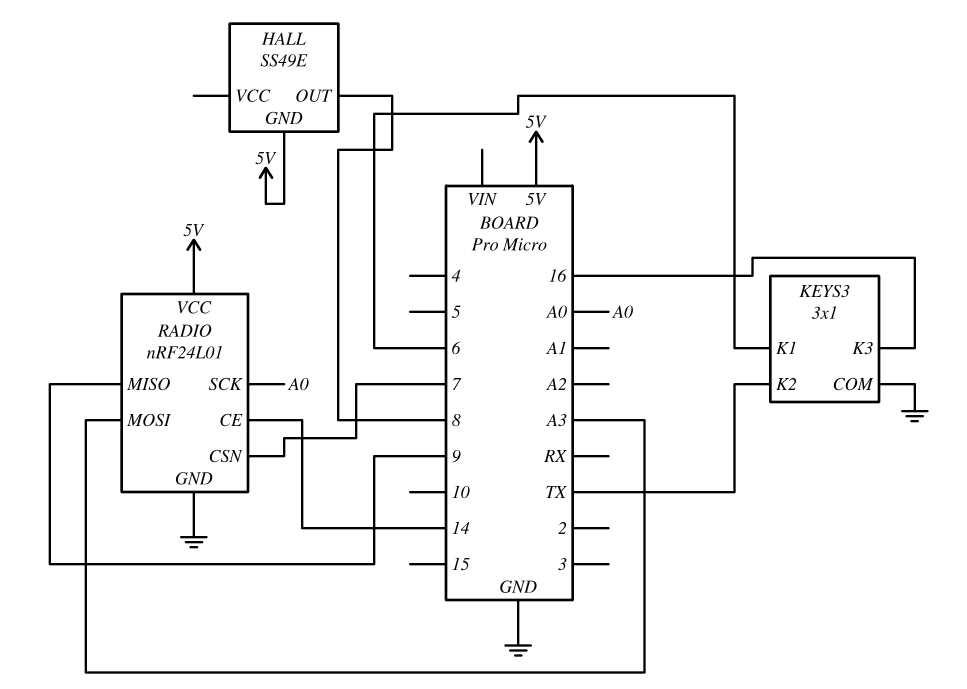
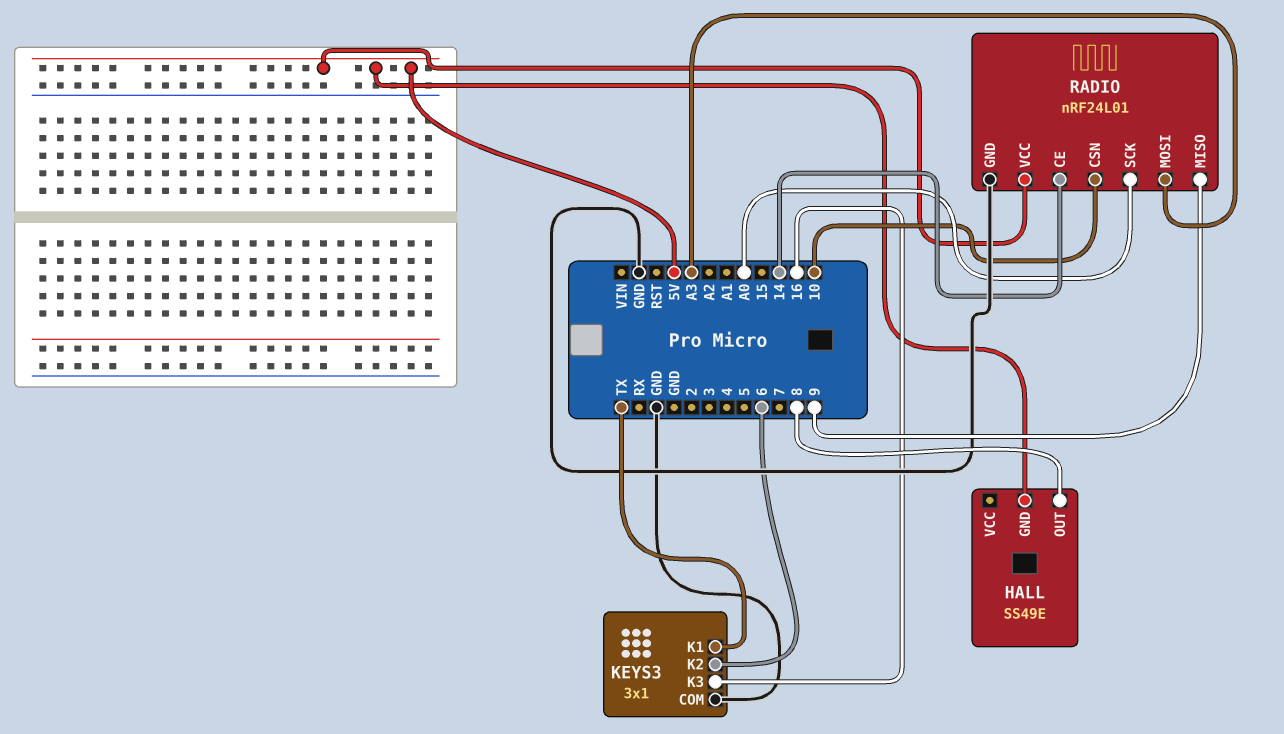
KEYS3 pin K1: 6 -> TX
KEYS3 pin K2: TX -> 6
RADIO pin CSN: 7 -> 10

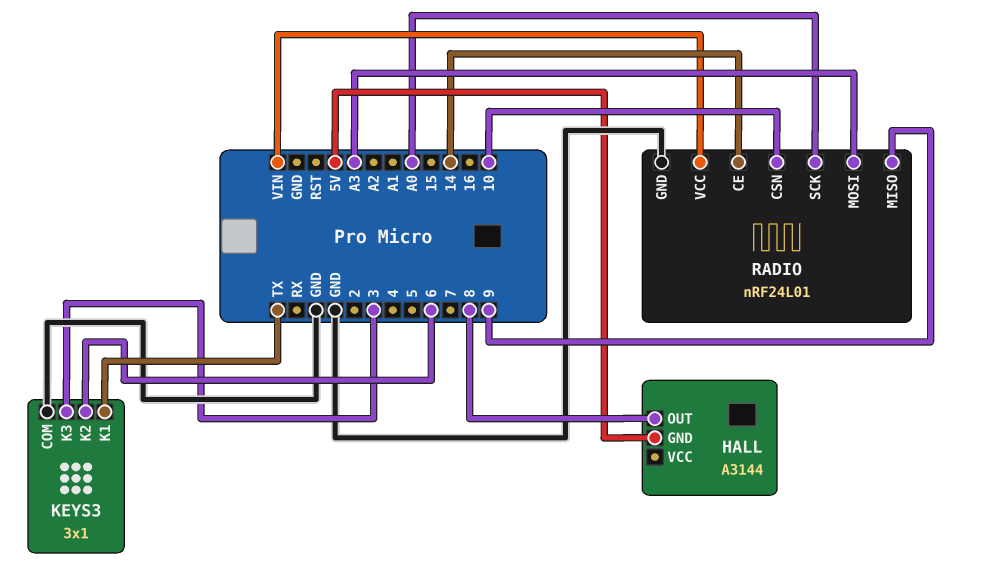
HALL: SS49E -> A3144
KEYS3 pin K3: 16 -> 3
RADIO pin VCC: 5V -> VIN

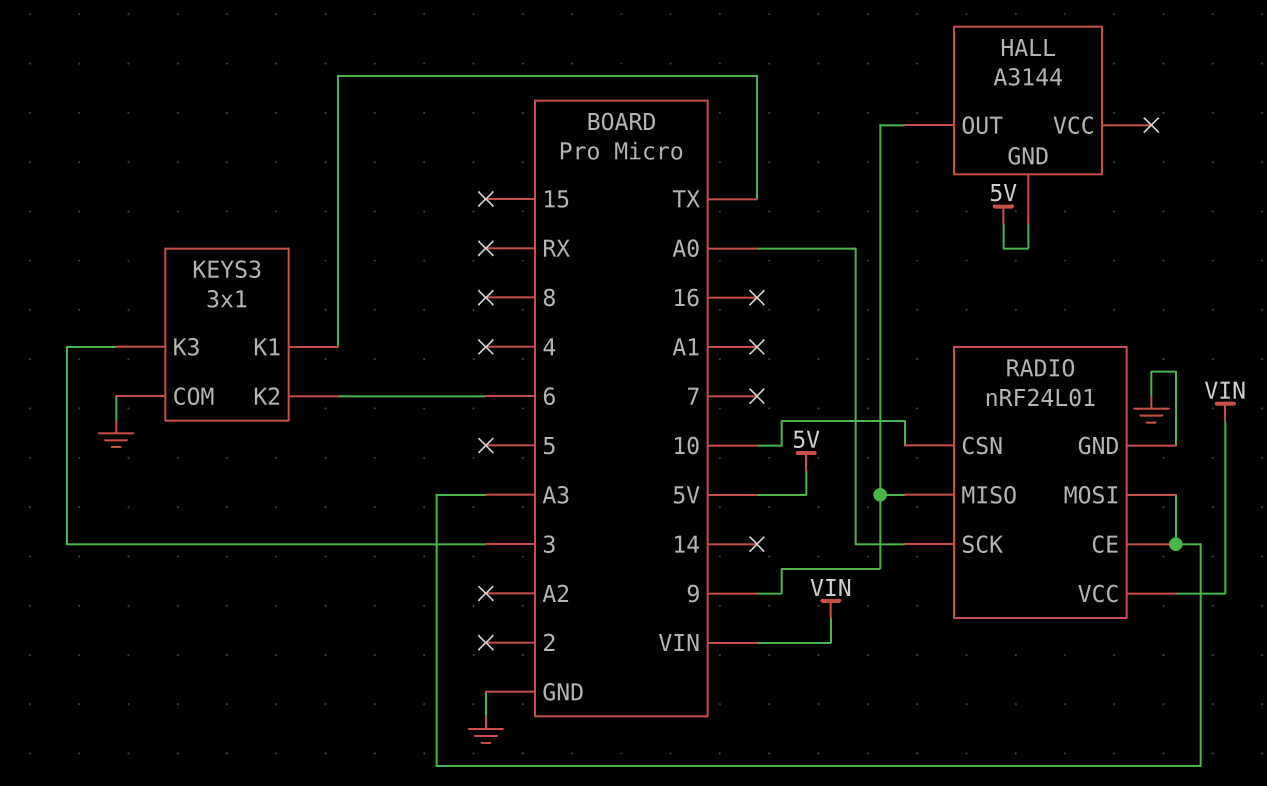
HALL pin OUT: 8 -> 9
RADIO pin CE: 14 -> A3

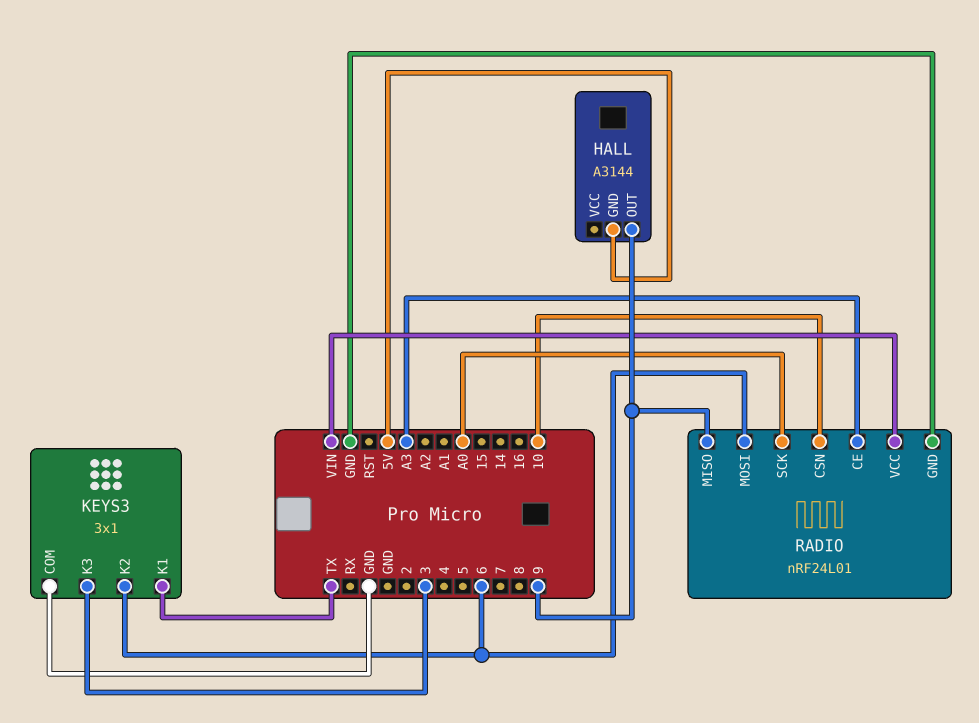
RADIO pin MOSI: A3 -> 6

